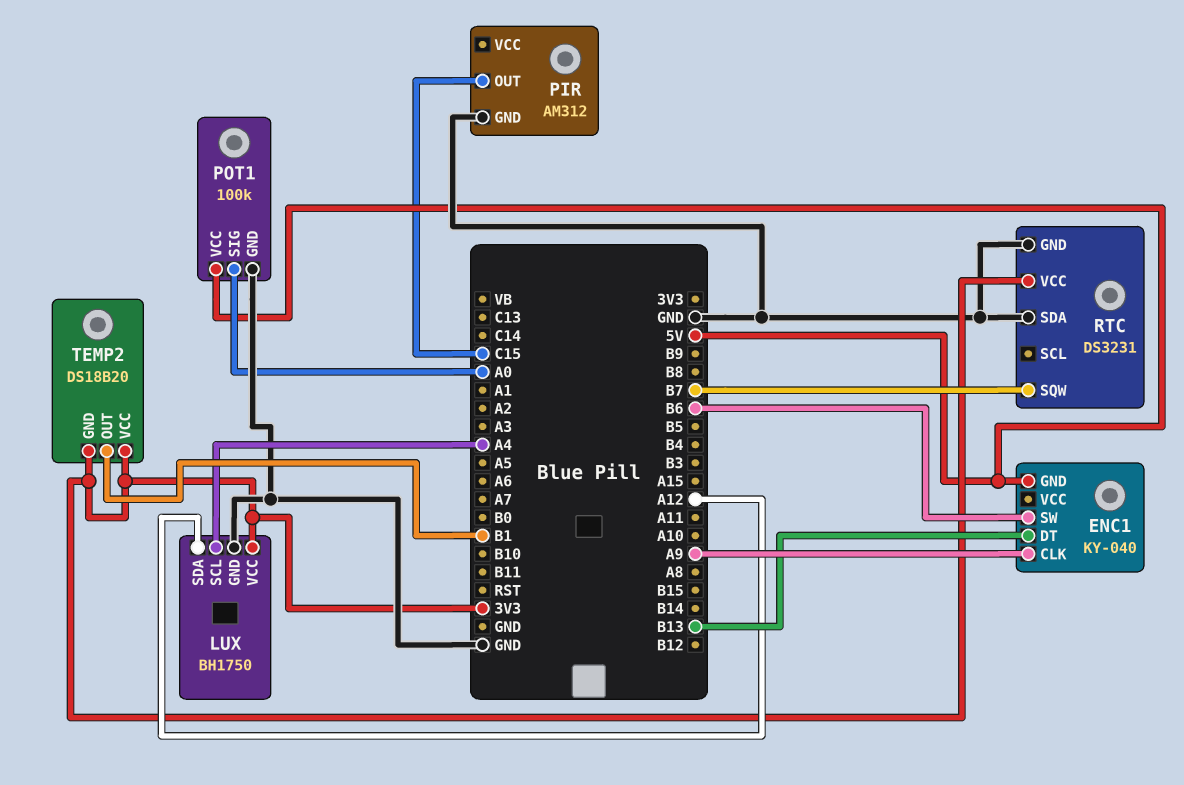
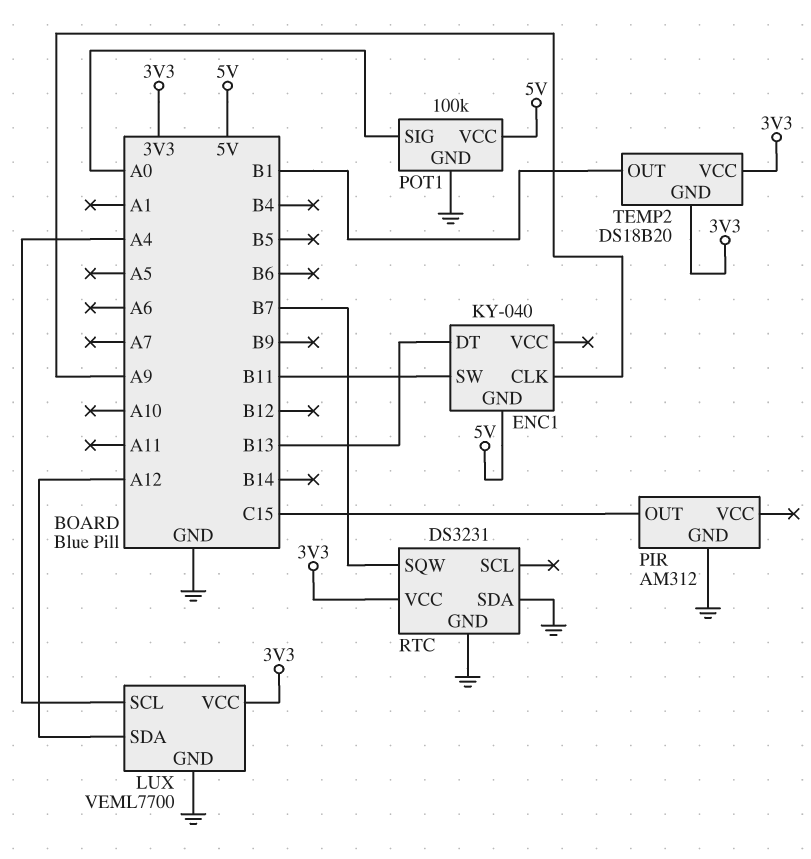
ENC1 pin SW: B6 -> B11
LUX: BH1750 -> VEML7700

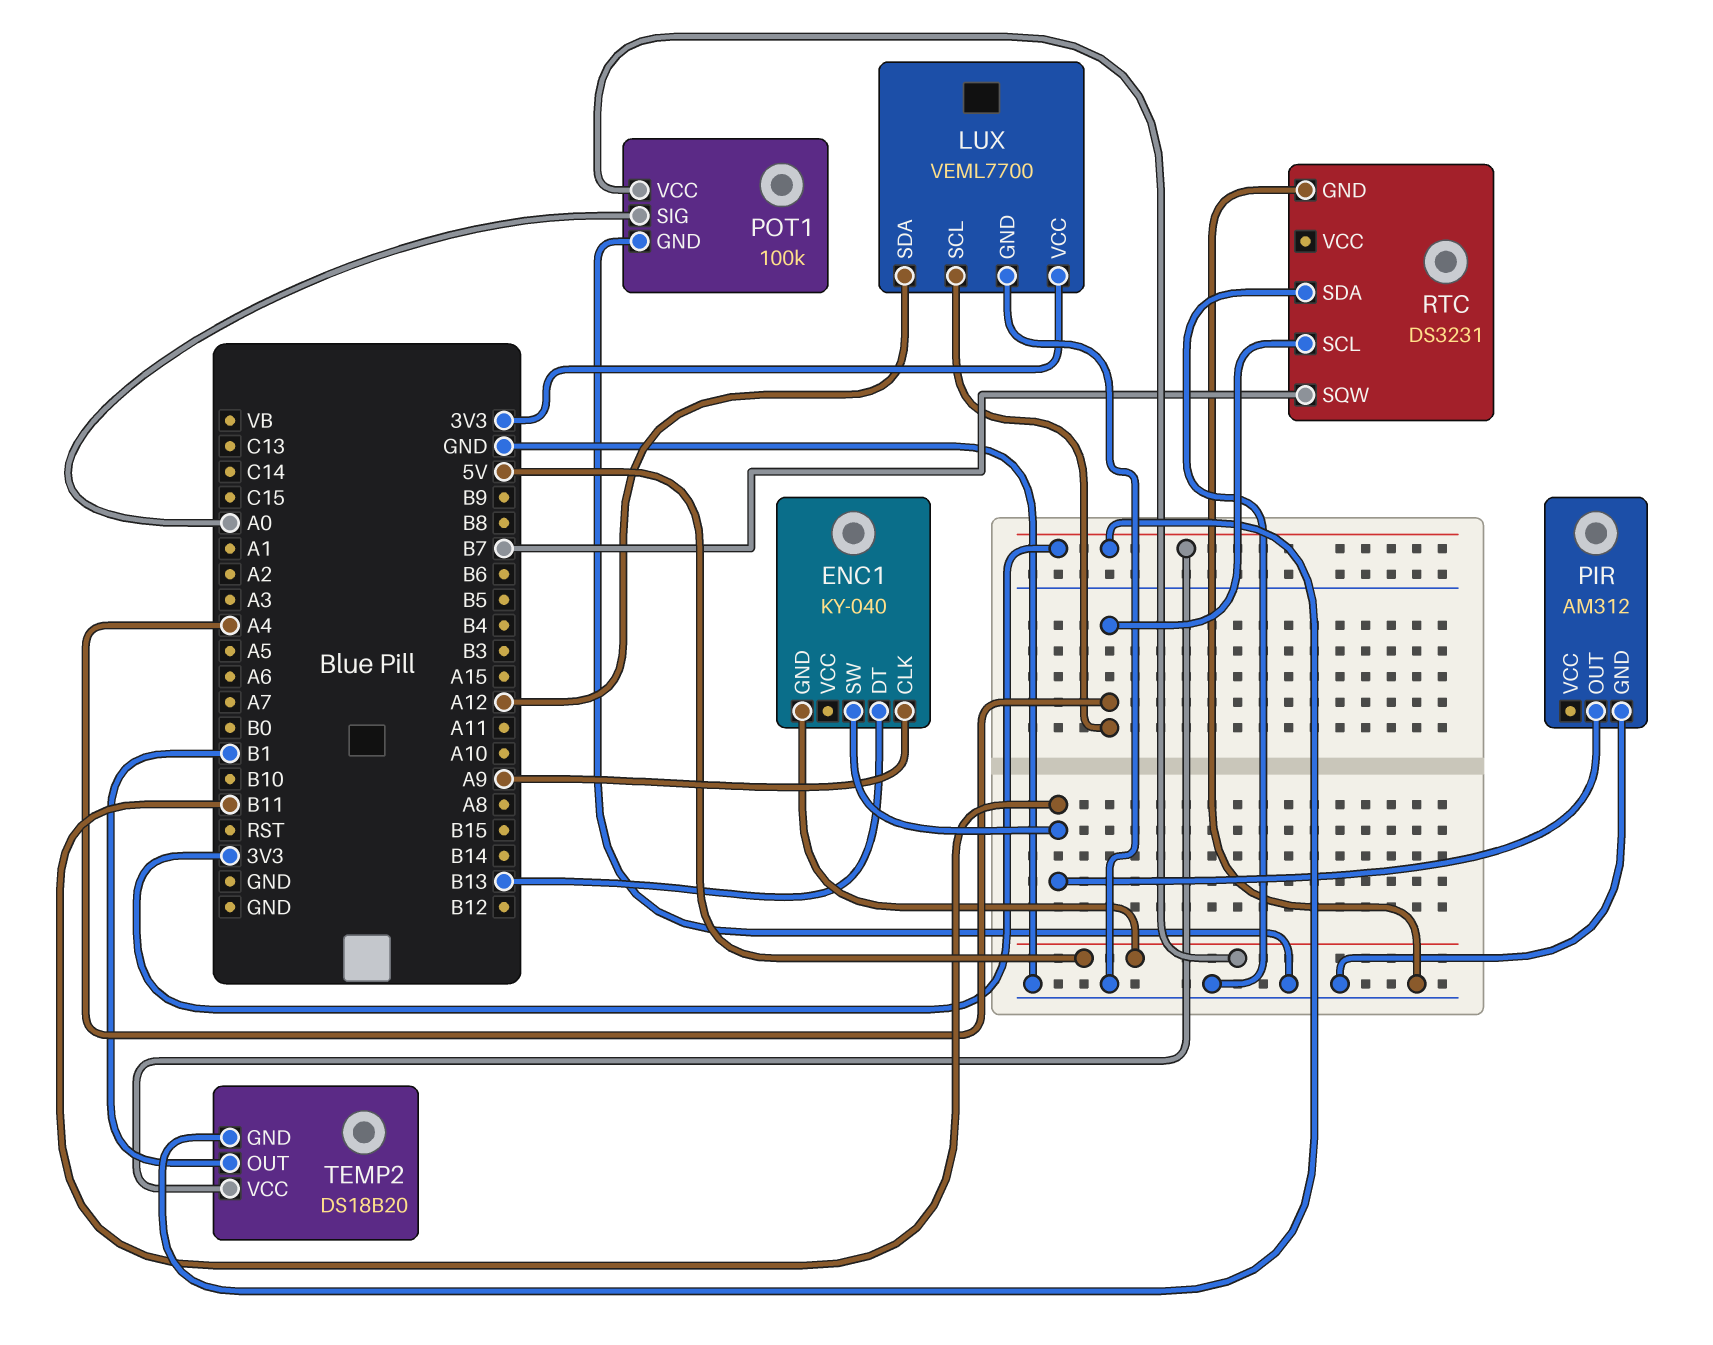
PIR pin OUT: C15 -> B11
RTC pin SCL: none -> A4
RTC pin VCC: 3V3 -> none

